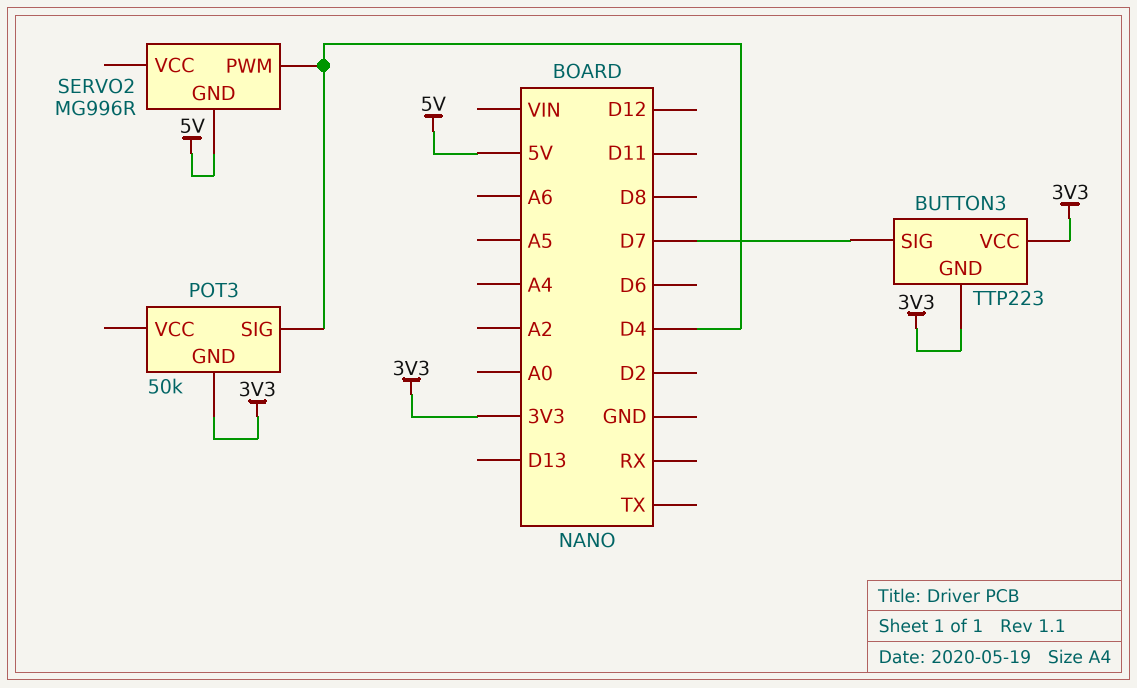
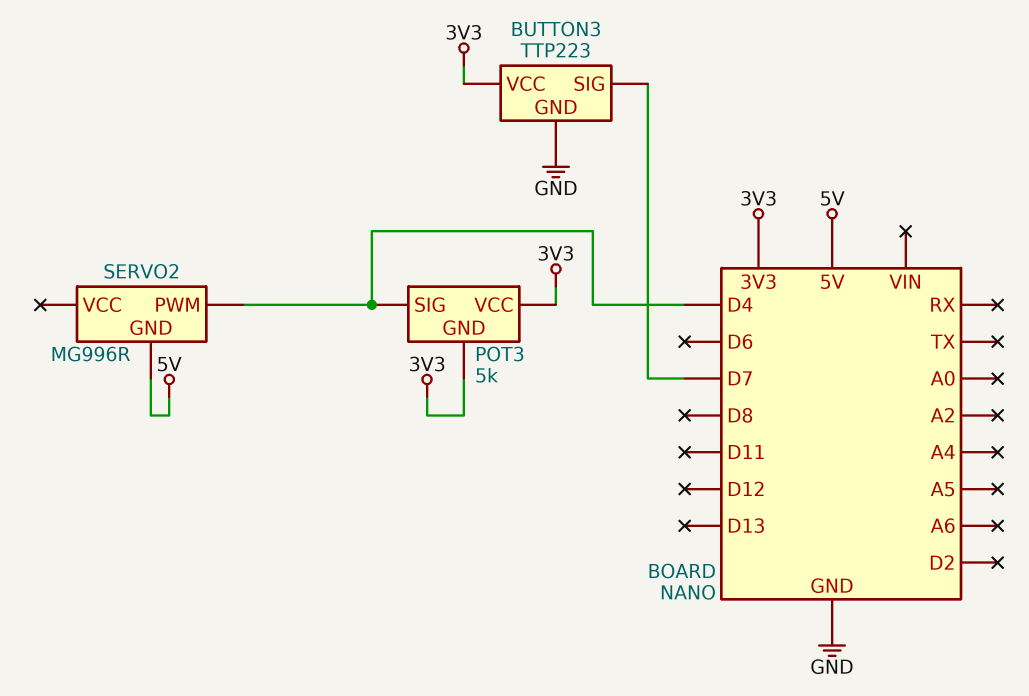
BUTTON3 pin GND: 3V3 -> GND
POT3: 50k -> 5k
POT3 pin VCC: none -> 3V3

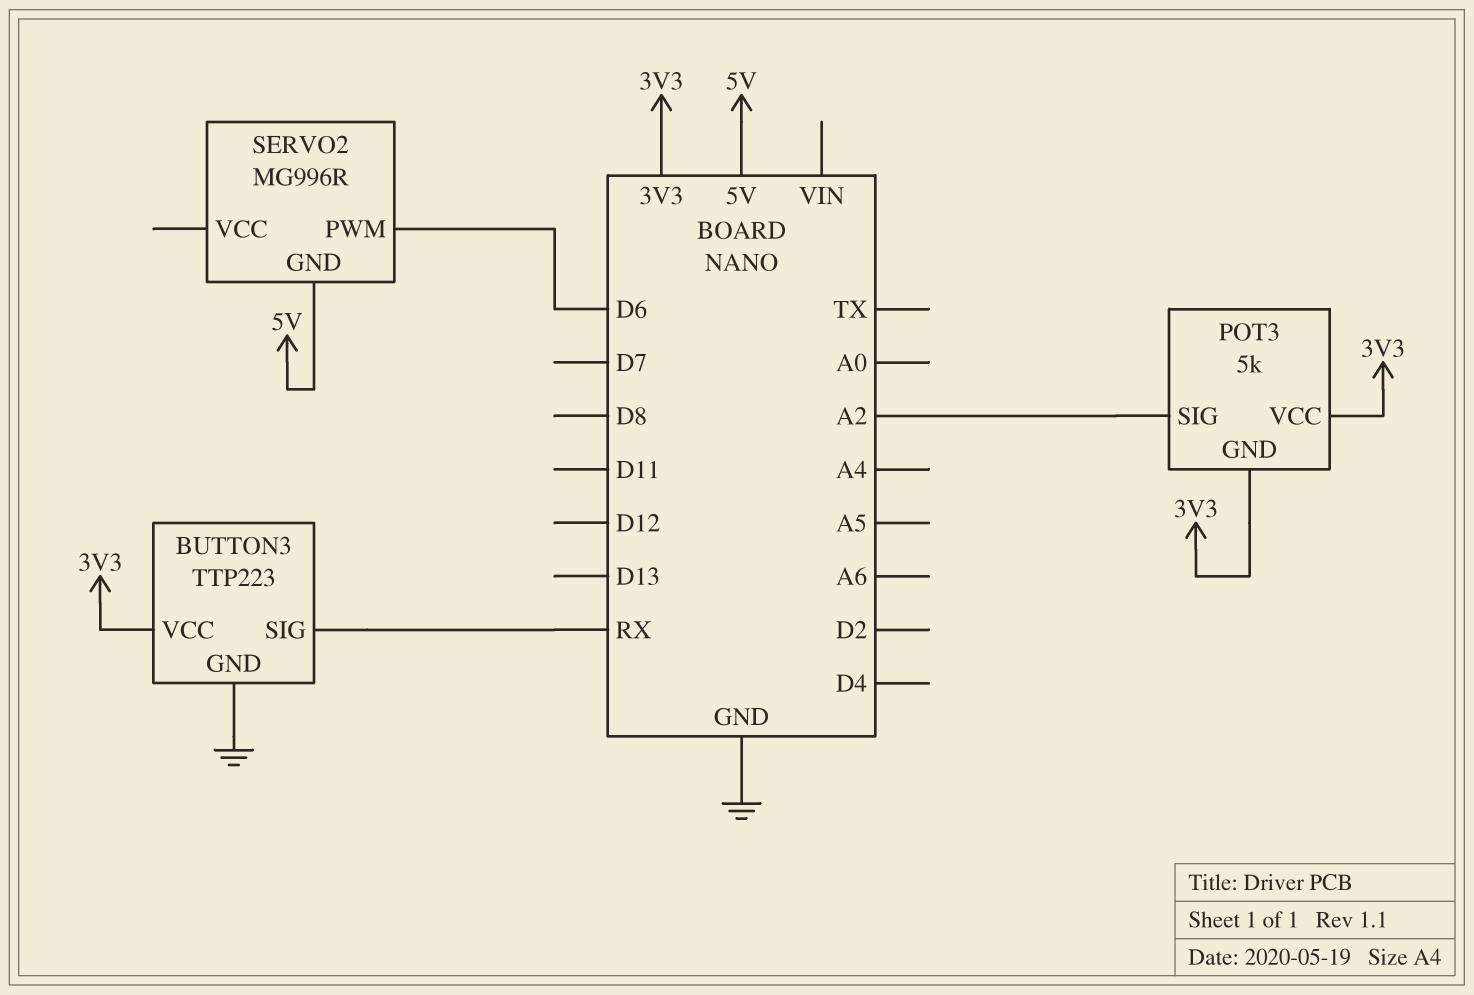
BUTTON3 pin SIG: D7 -> RX
POT3 pin SIG: D4 -> A2
SERVO2 pin PWM: D4 -> D6

